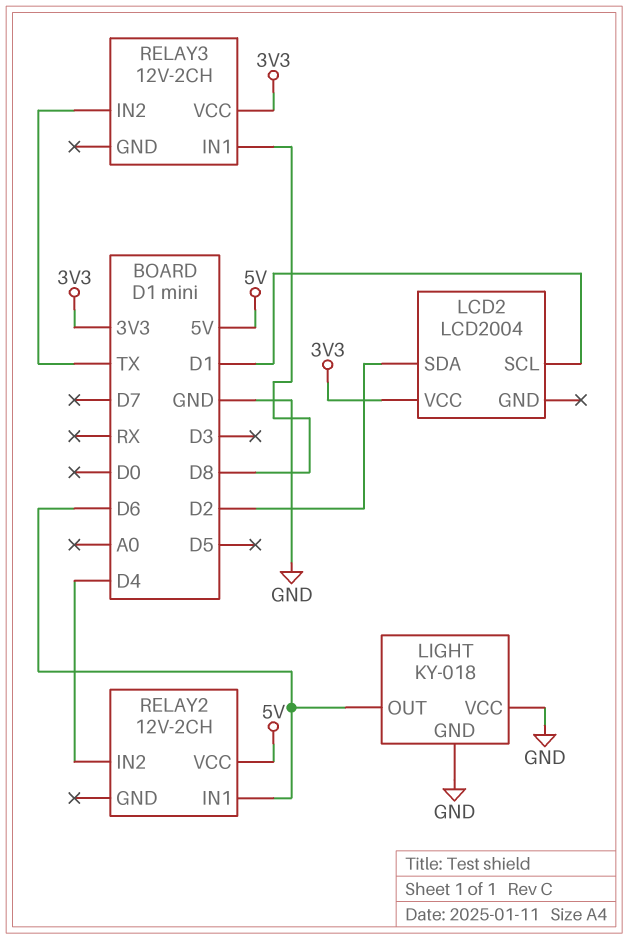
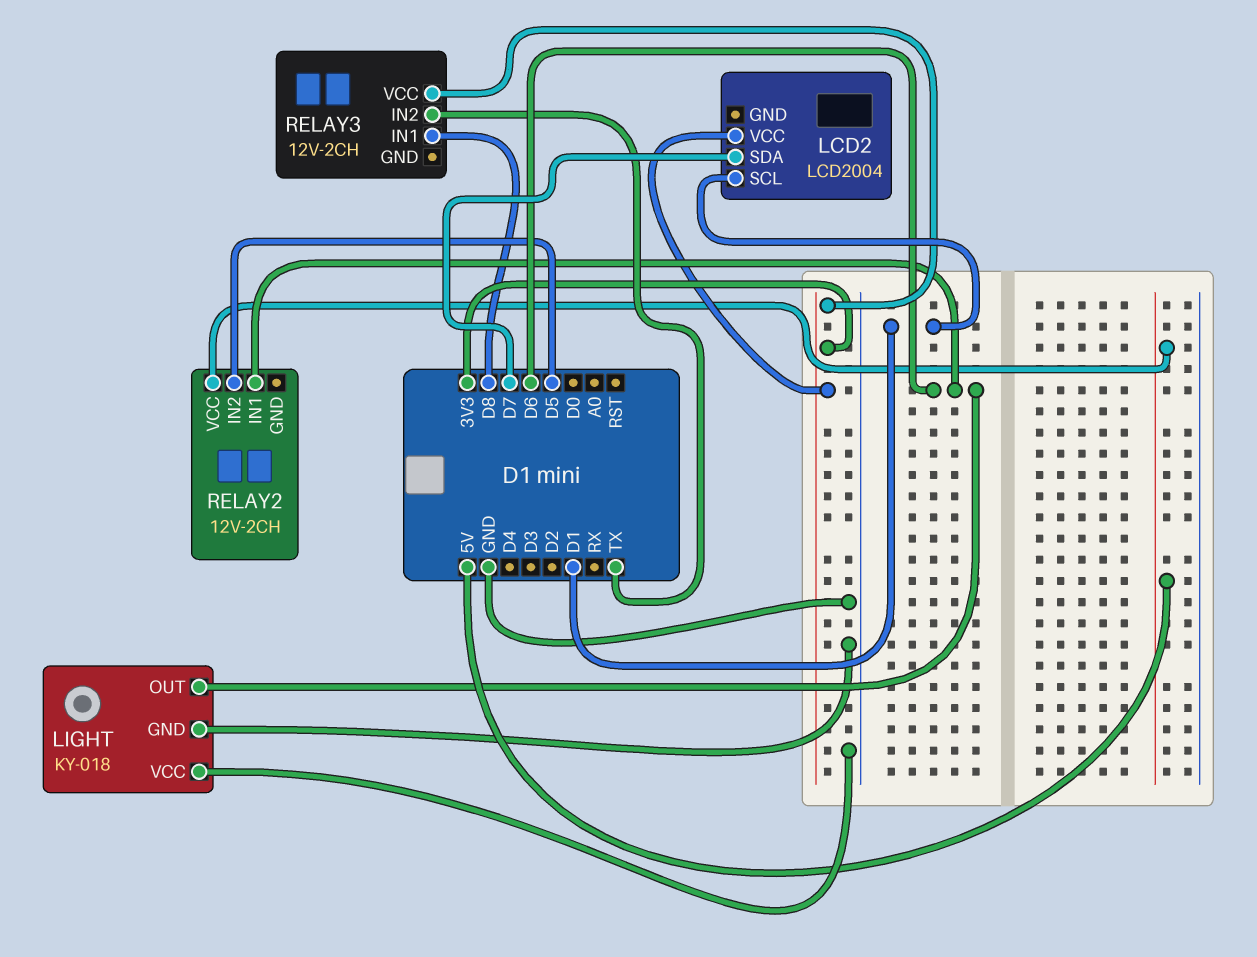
LCD2 pin SDA: D2 -> D7
RELAY2 pin IN2: D4 -> D5

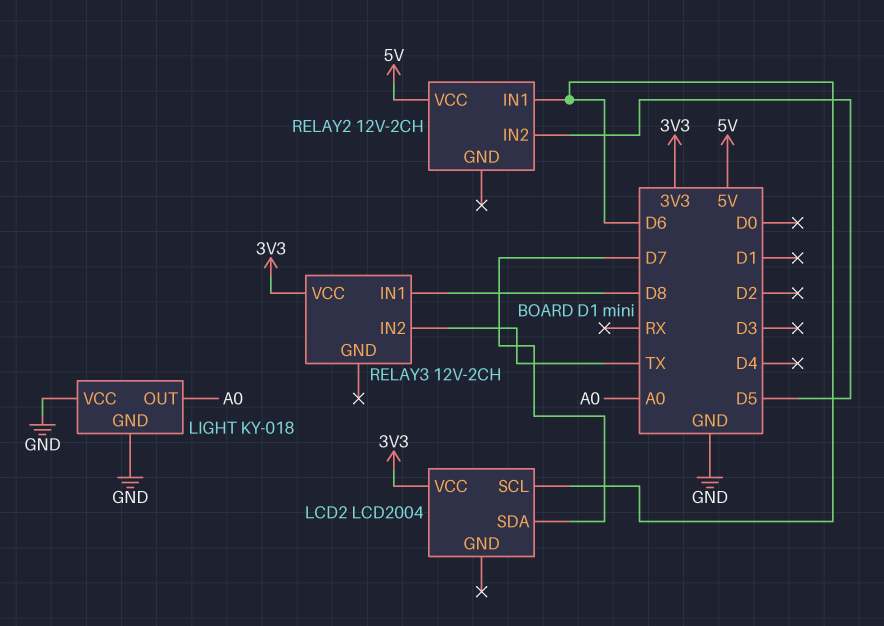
LCD2 pin SCL: D1 -> D6
LIGHT pin OUT: D6 -> A0

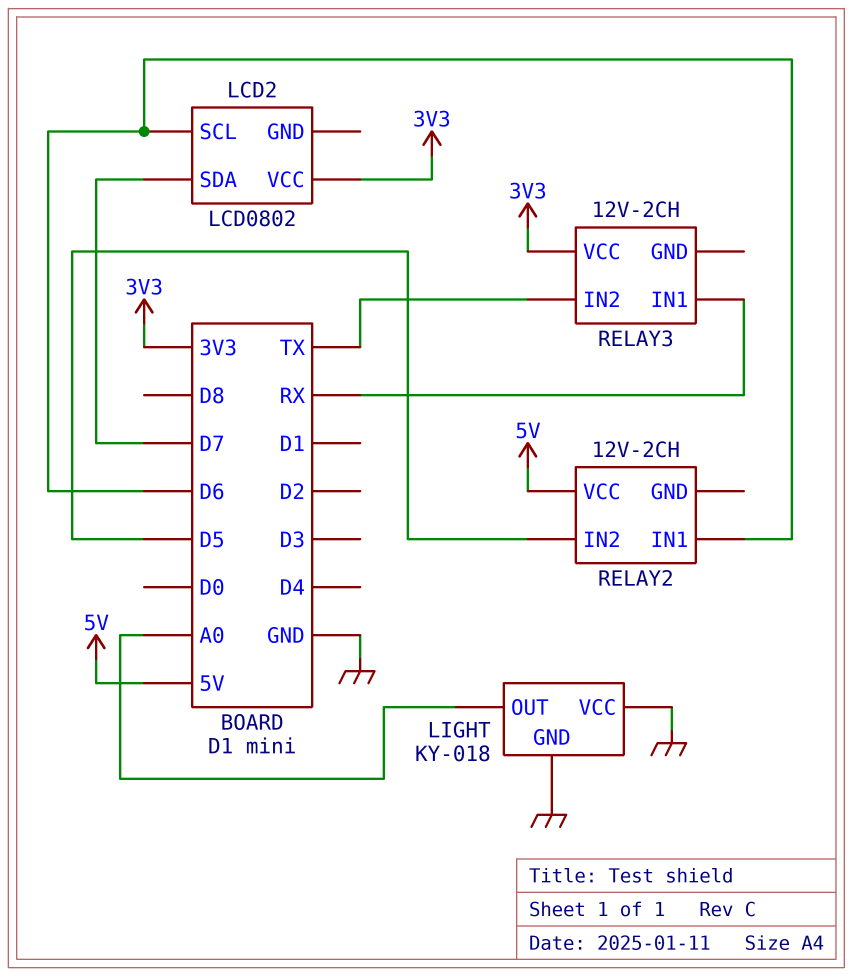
LCD2: LCD2004 -> LCD0802
RELAY3 pin IN1: D8 -> RX

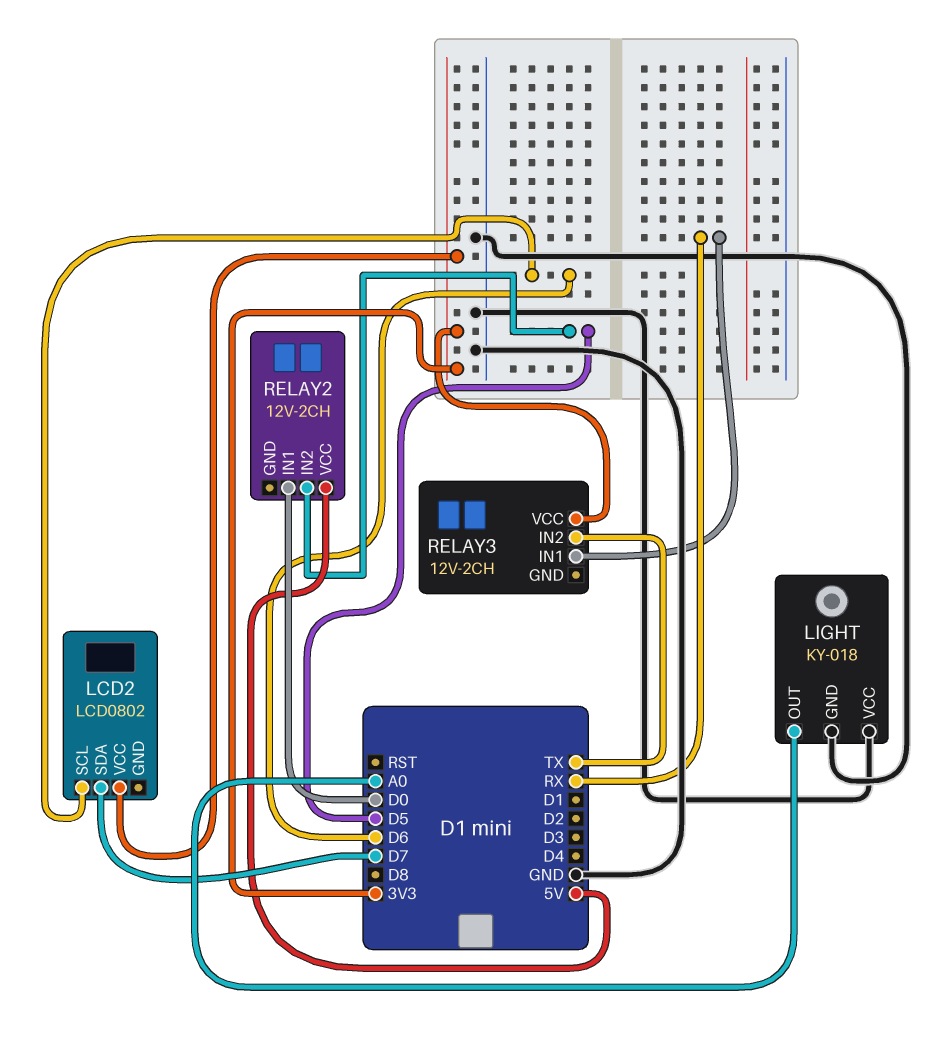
RELAY2 pin IN1: D6 -> D0

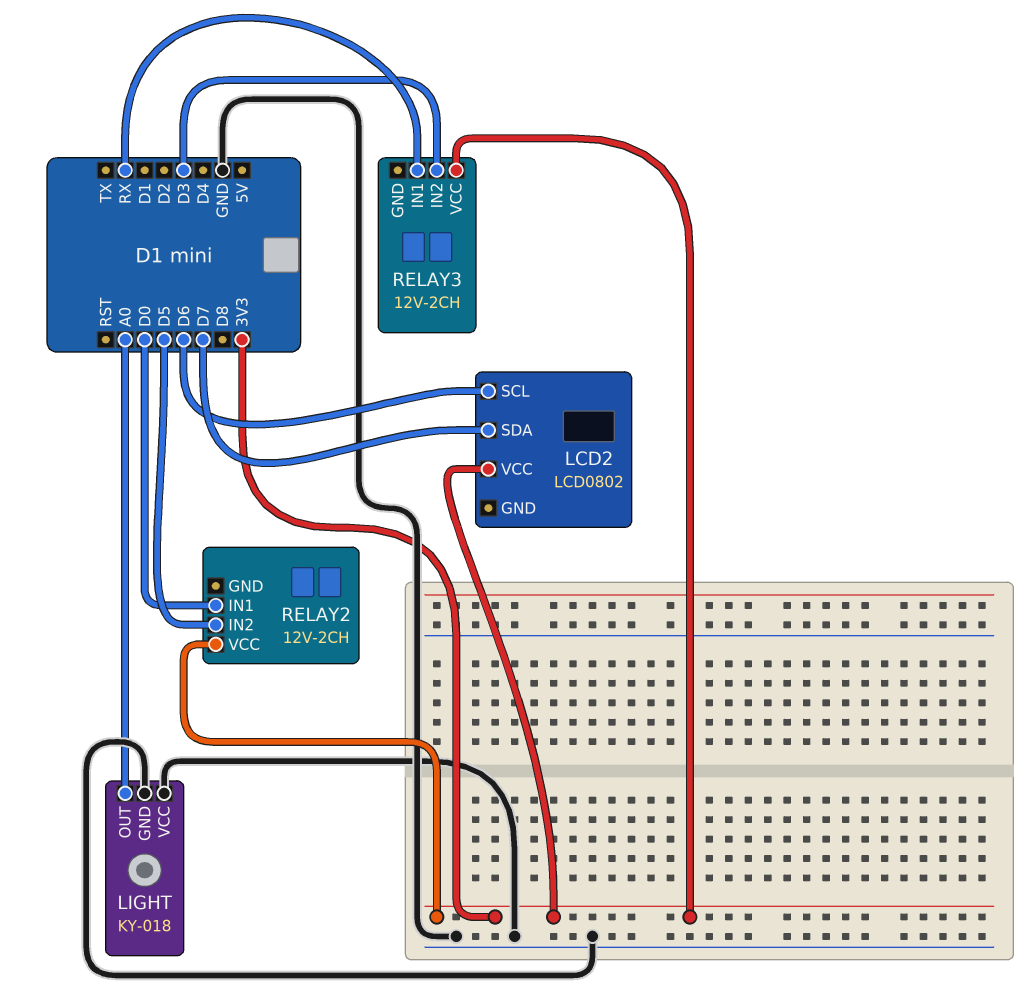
RELAY2 pin VCC: 5V -> 3V3
RELAY3 pin IN2: TX -> D3

